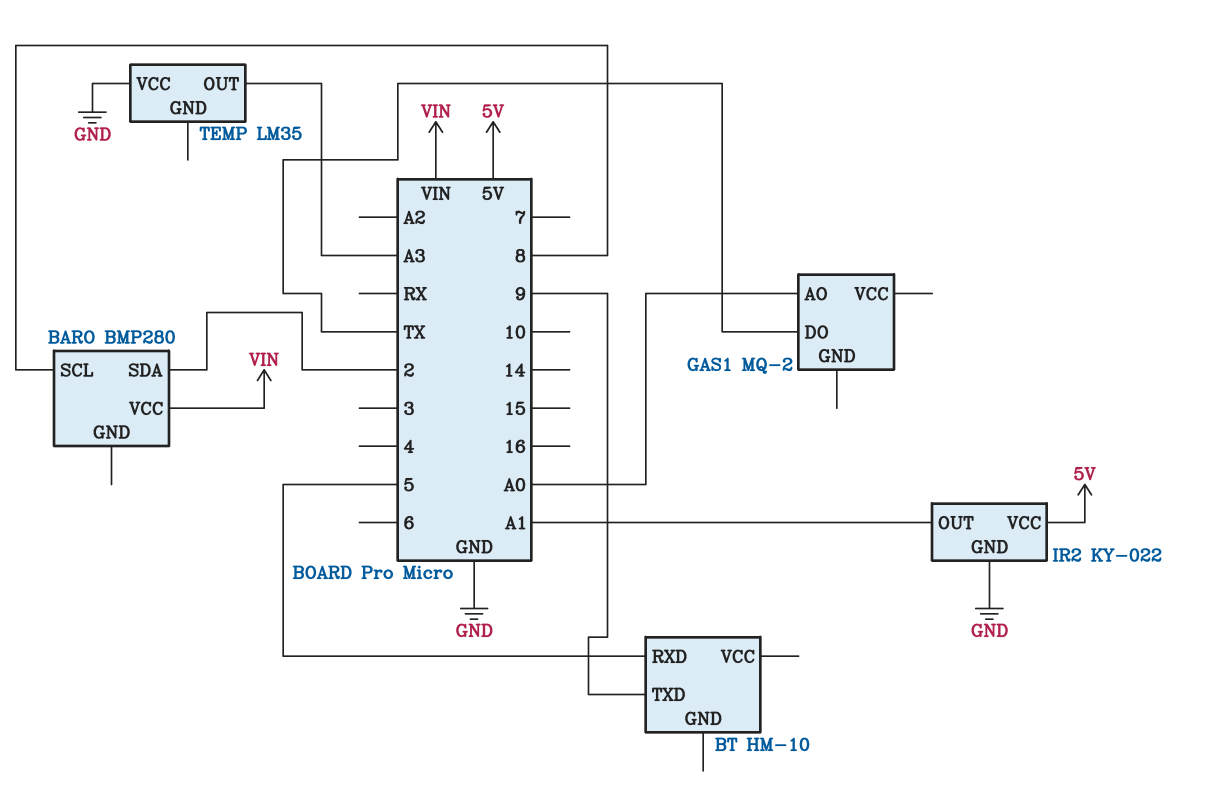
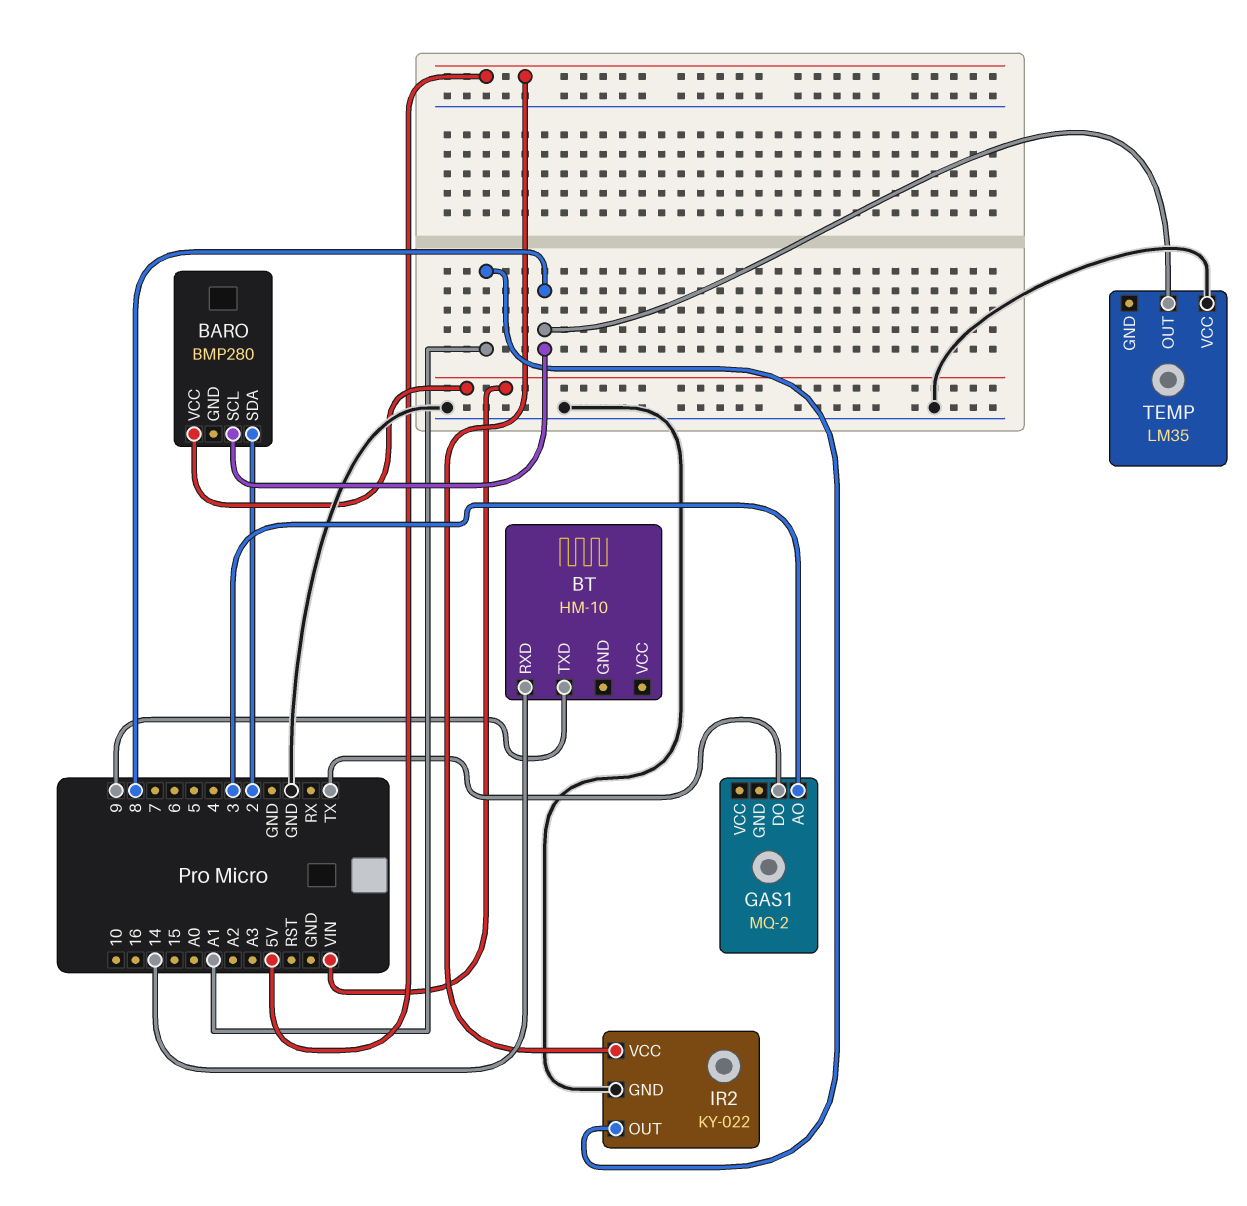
BT pin RXD: 5 -> 14
GAS1 pin AO: A0 -> 3
TEMP pin OUT: A3 -> 8

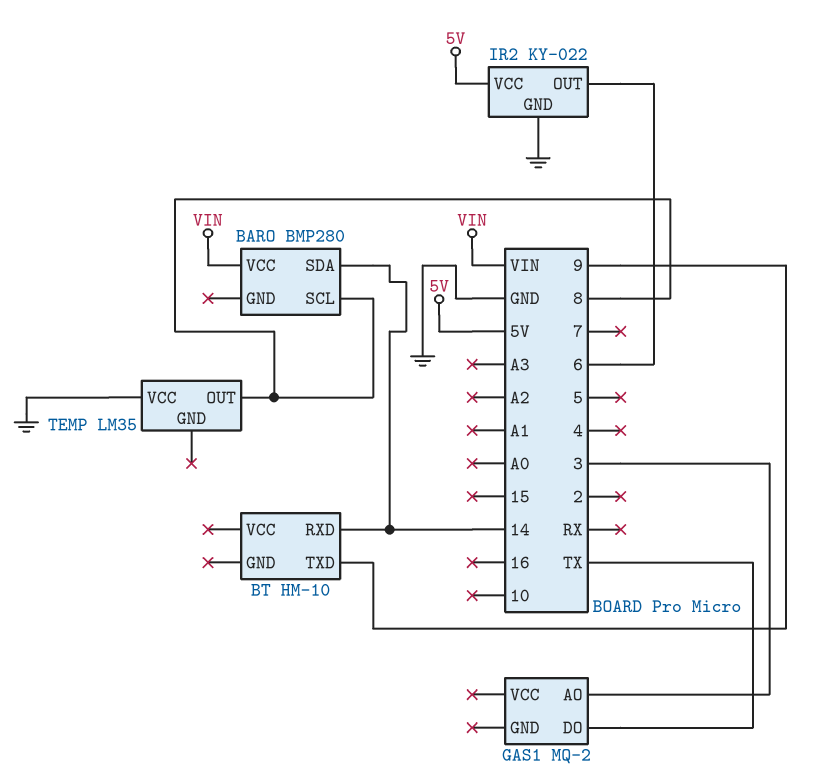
BARO pin SDA: 2 -> 14
IR2 pin OUT: A1 -> 6

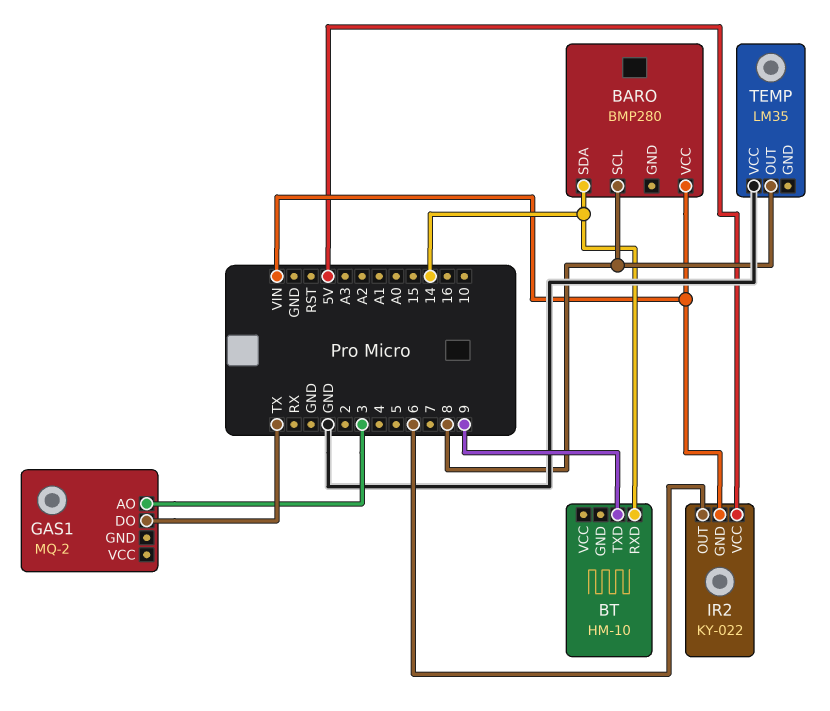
IR2 pin GND: GND -> VIN

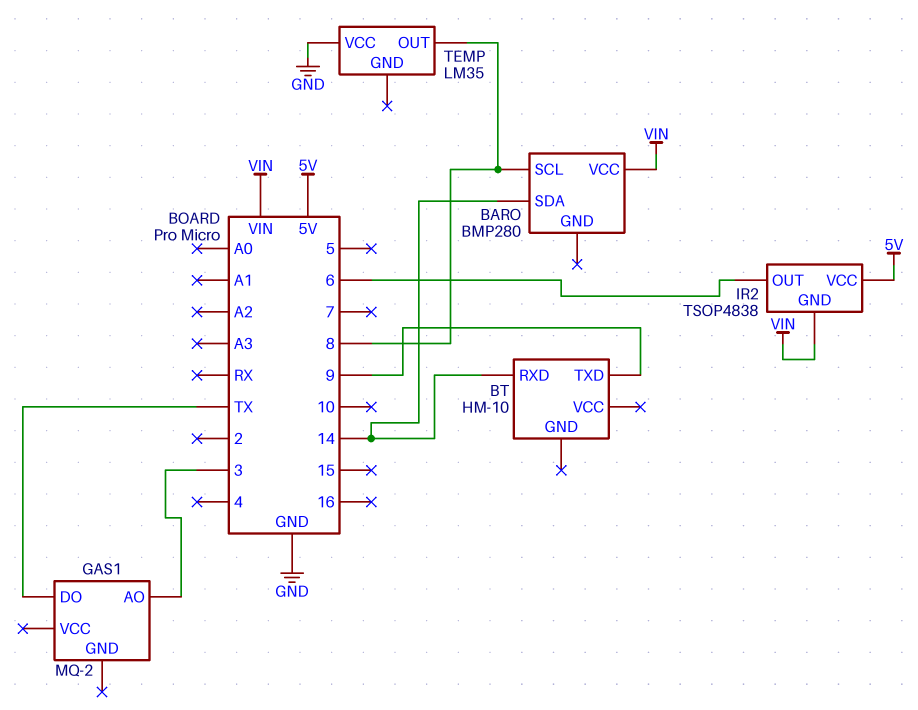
IR2: KY-022 -> TSOP4838

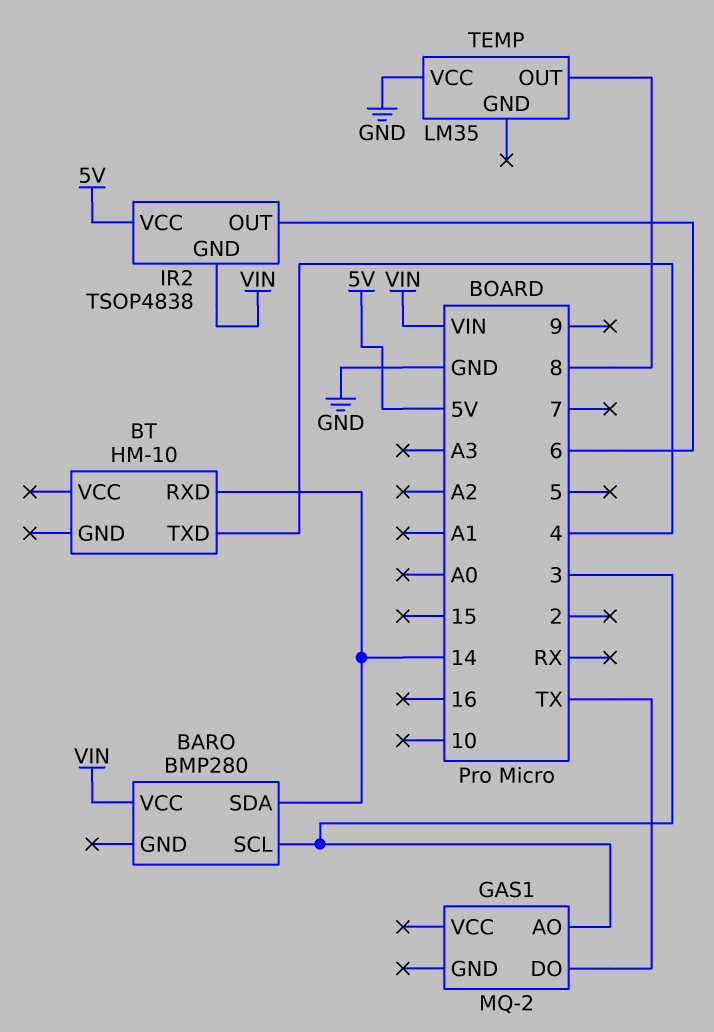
BARO pin SCL: 8 -> 3
BT pin TXD: 9 -> 4

